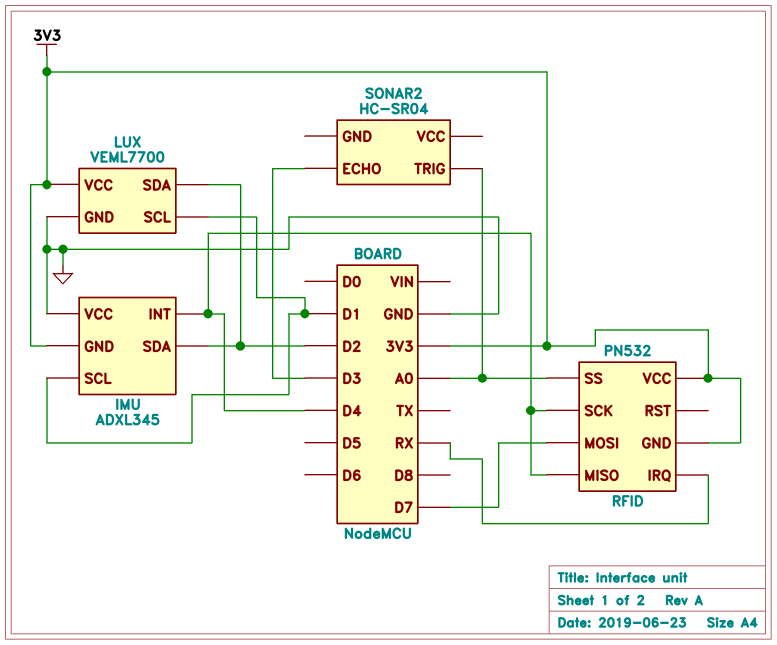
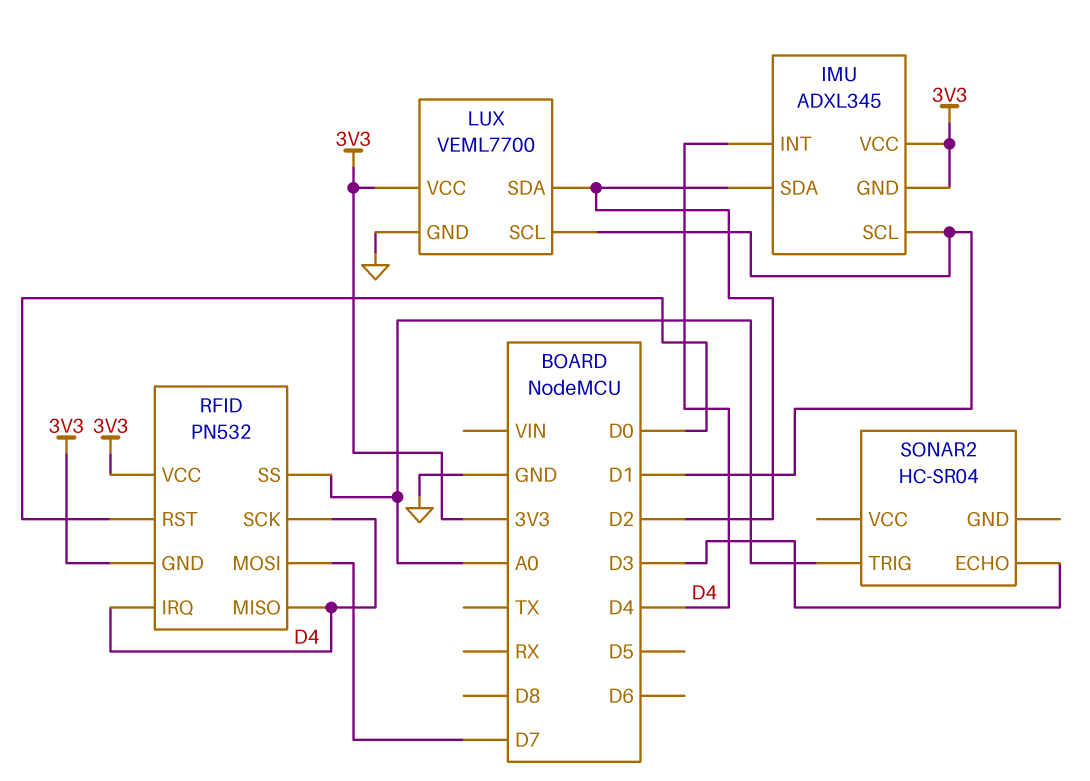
IMU pin VCC: GND -> 3V3
RFID pin IRQ: RX -> D4
RFID pin RST: none -> D0

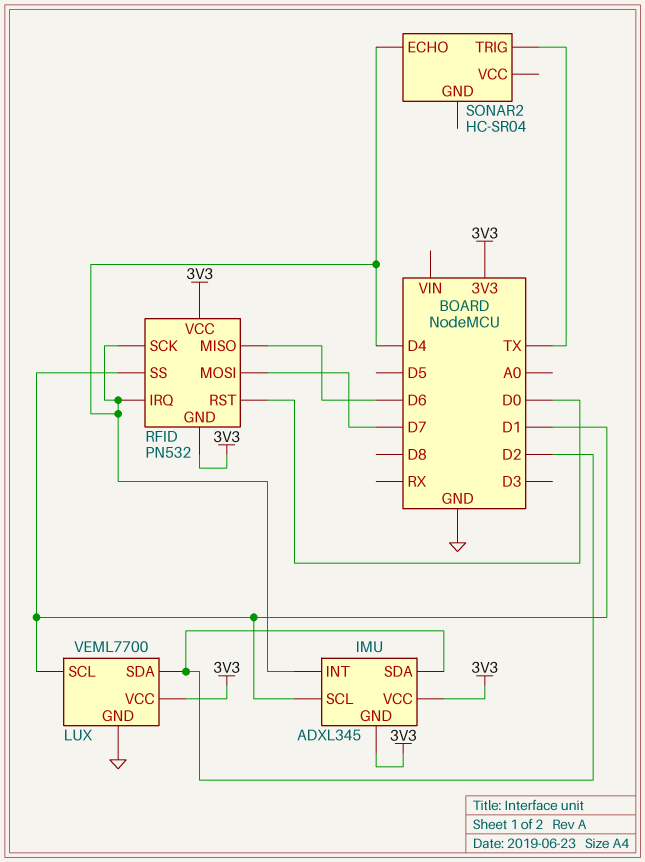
RFID pin MISO: D4 -> D6
RFID pin SS: A0 -> D1
SONAR2 pin ECHO: D3 -> D4
SONAR2 pin TRIG: A0 -> TX

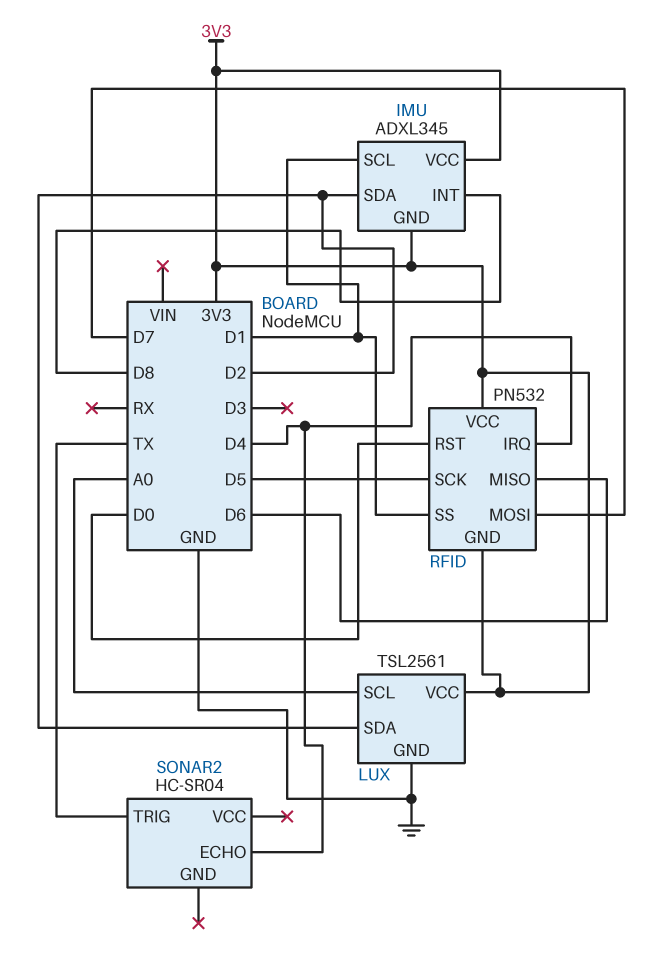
IMU pin INT: D4 -> D8
LUX: VEML7700 -> TSL2561
LUX pin SCL: D1 -> A0
RFID pin SCK: D4 -> D5

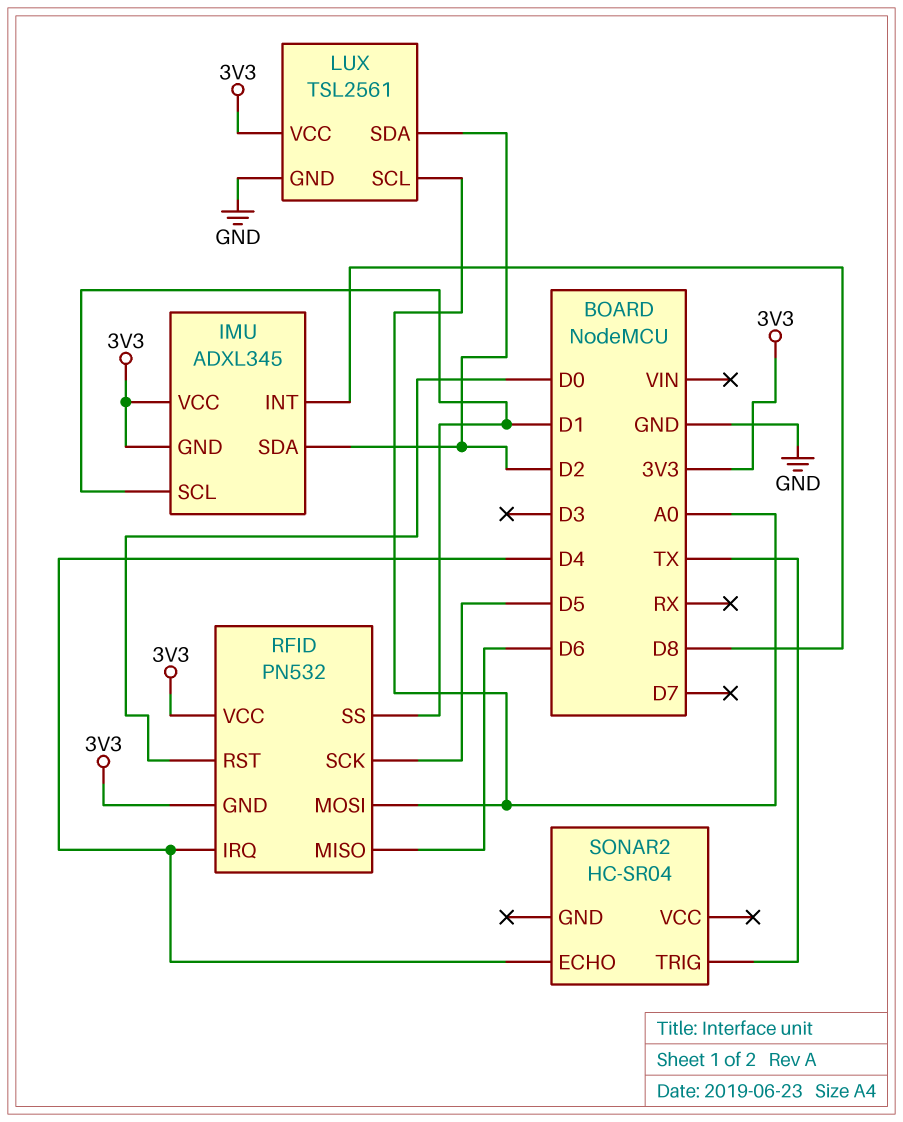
RFID pin MOSI: D7 -> A0

